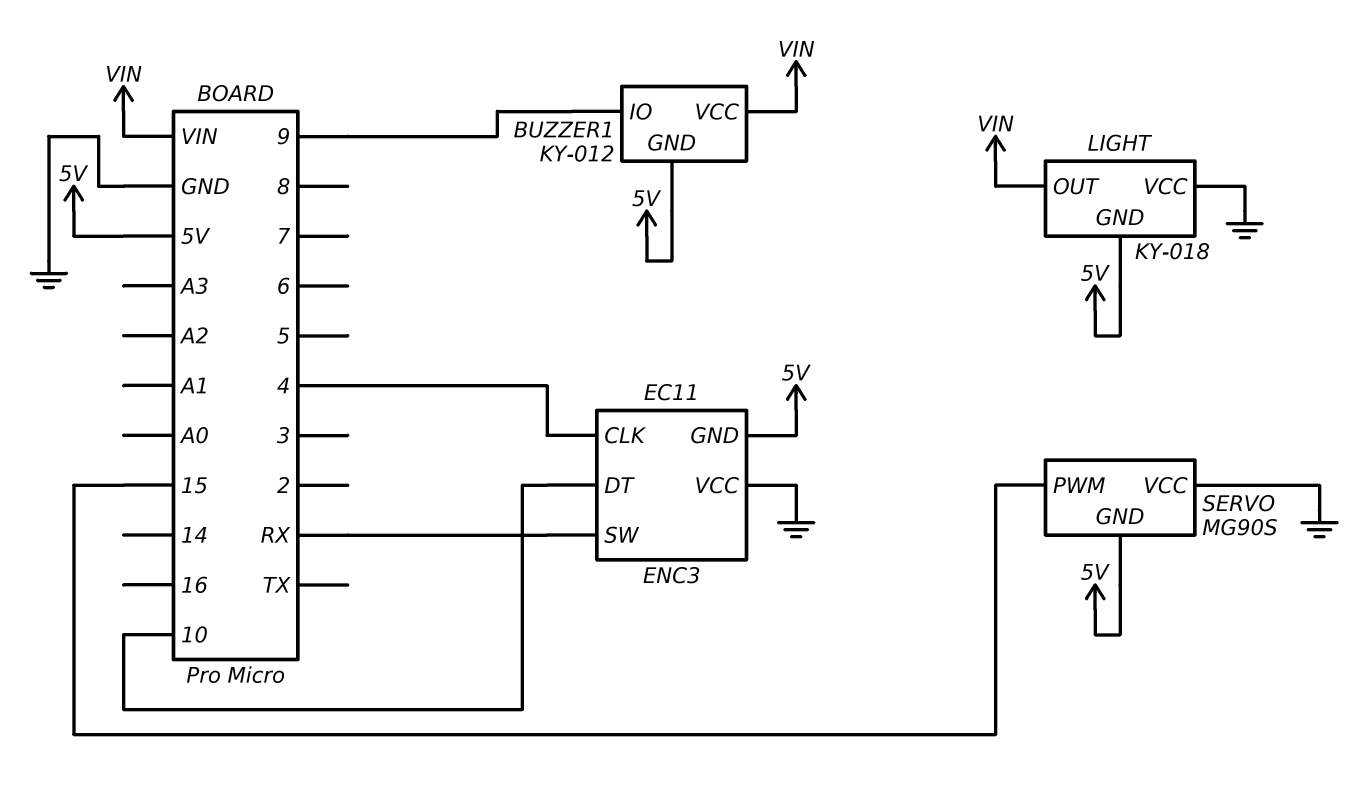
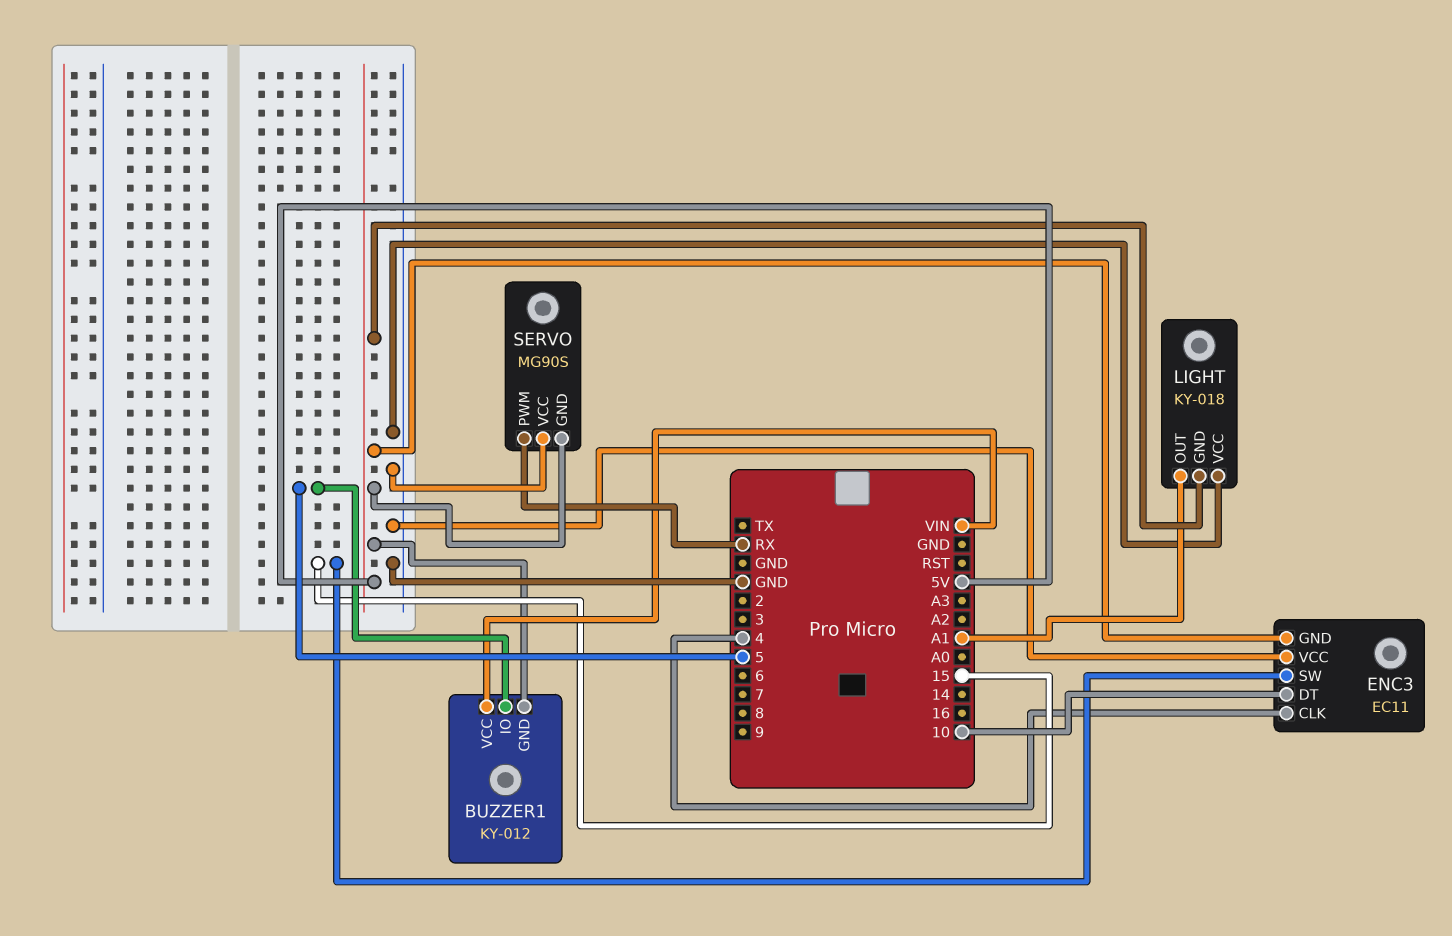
BUZZER1 pin IO: 9 -> 5
ENC3 pin SW: RX -> 15
LIGHT pin OUT: VIN -> A1
SERVO pin PWM: 15 -> RX

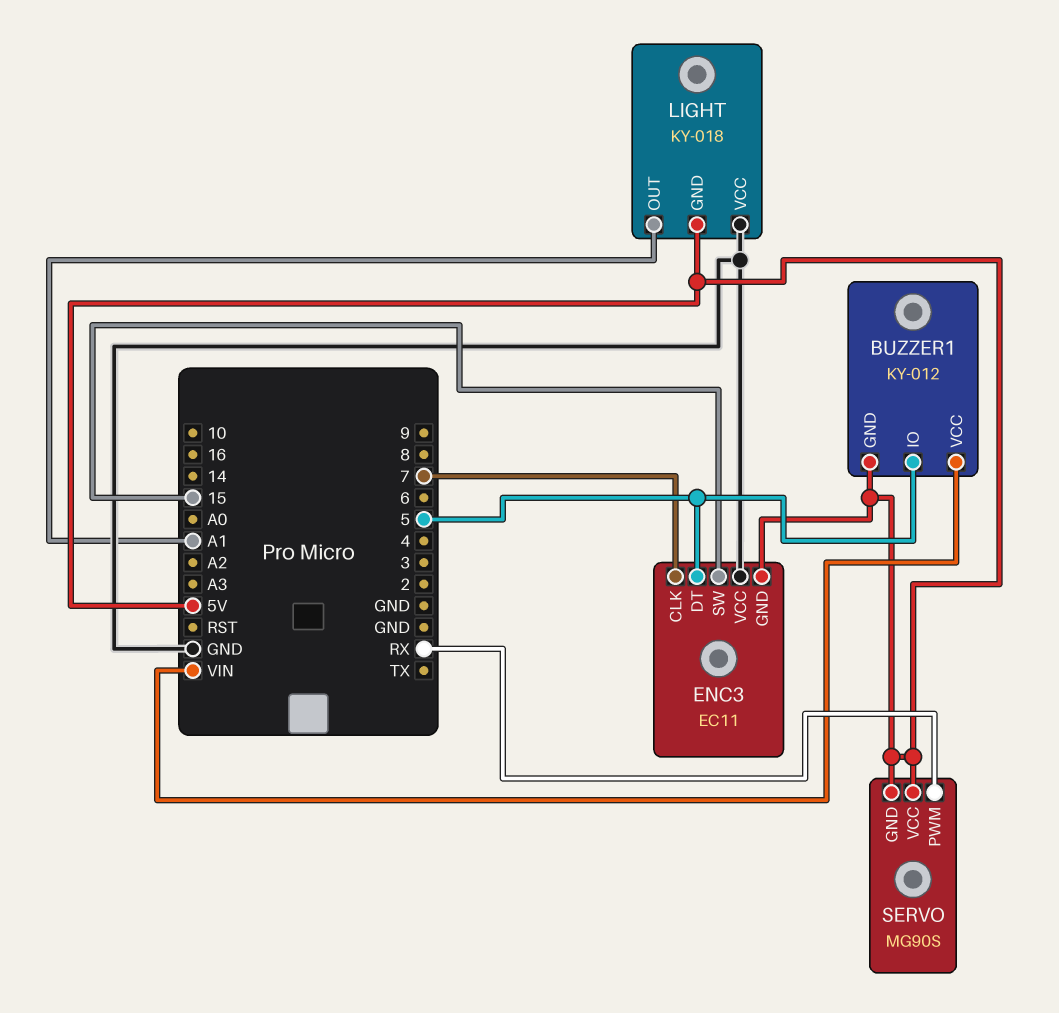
ENC3 pin CLK: 4 -> 7
ENC3 pin DT: 10 -> 5
SERVO pin VCC: GND -> 5V

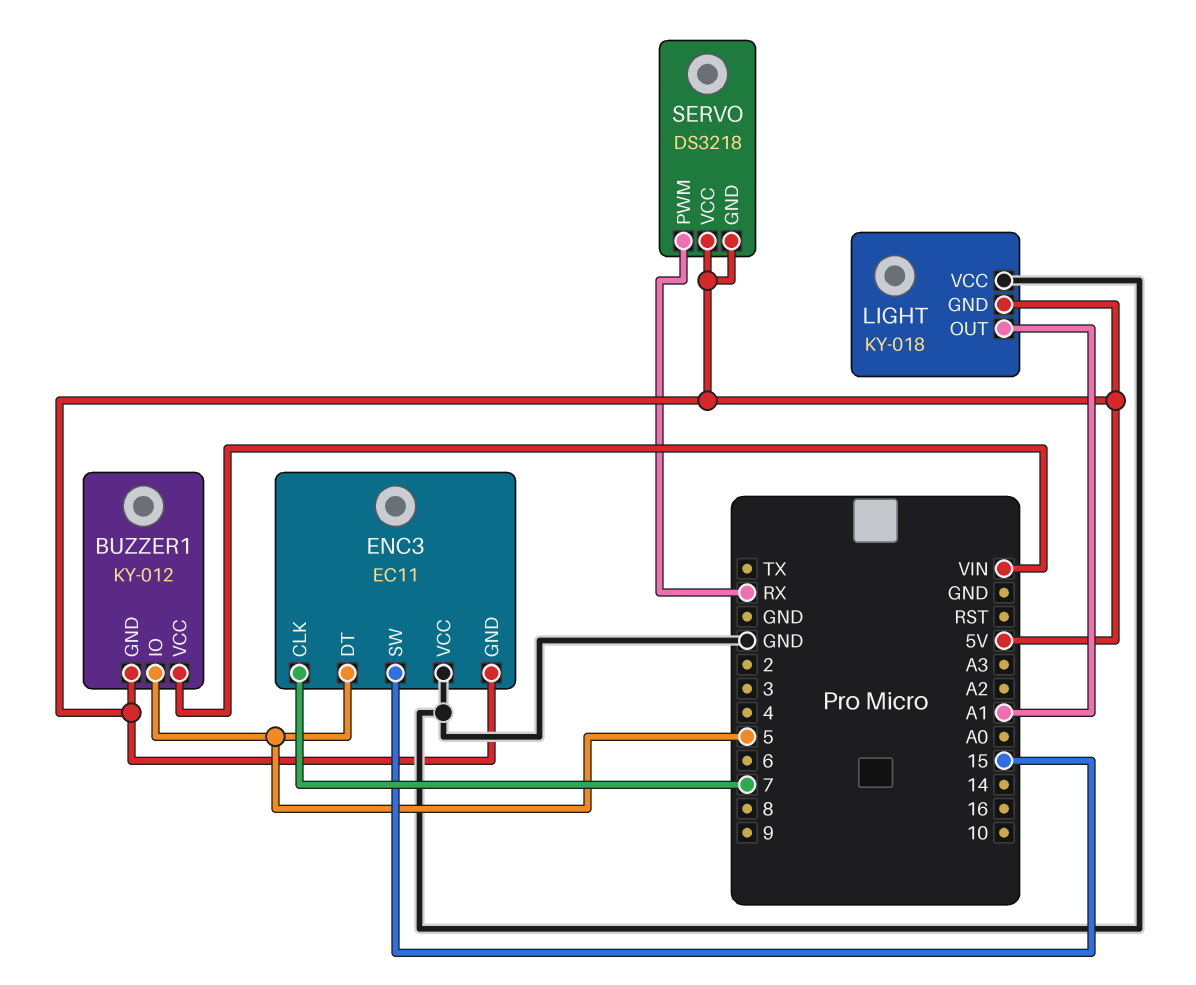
SERVO: MG90S -> DS3218

